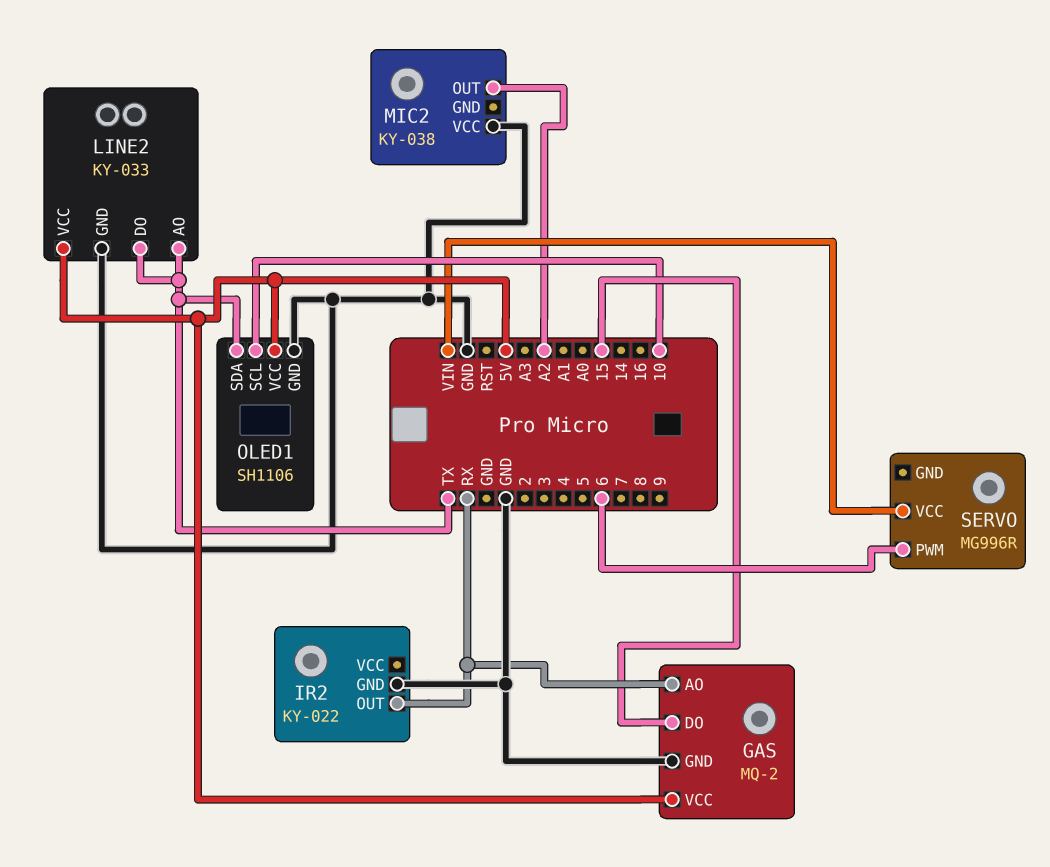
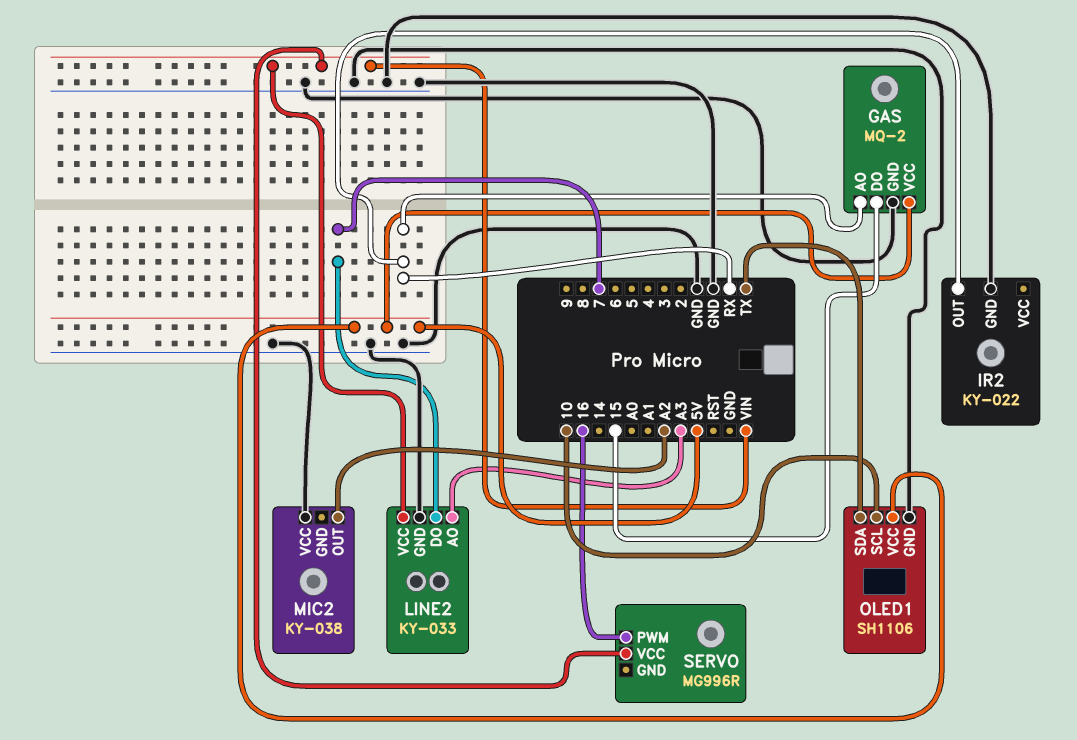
LINE2 pin AO: TX -> A3
LINE2 pin DO: TX -> 7
LINE2 pin VCC: 5V -> VIN
SERVO pin PWM: 6 -> 16

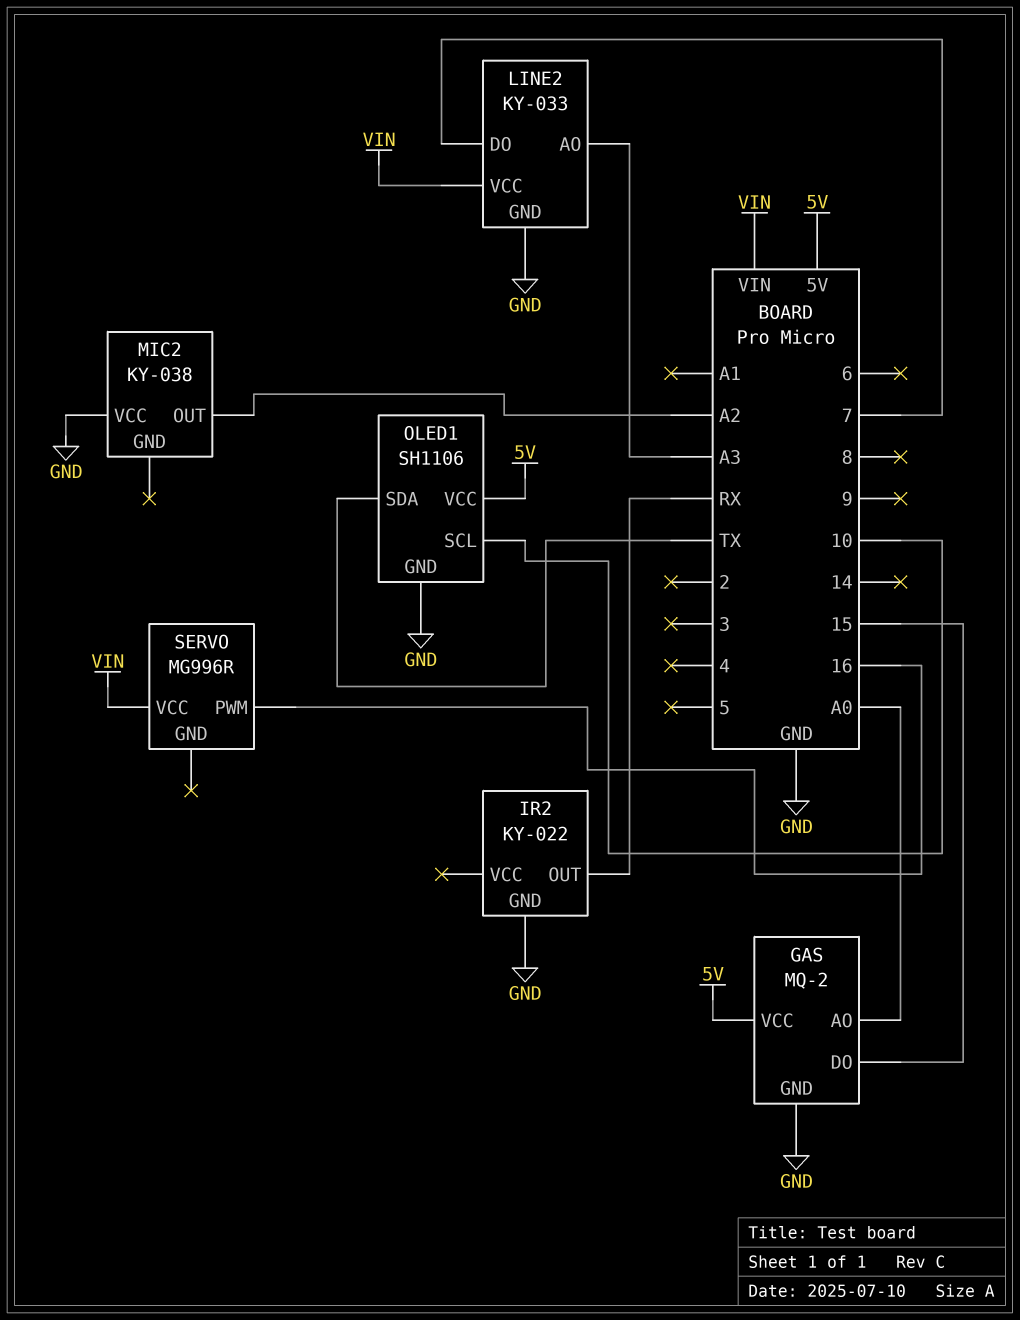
GAS pin AO: RX -> A0

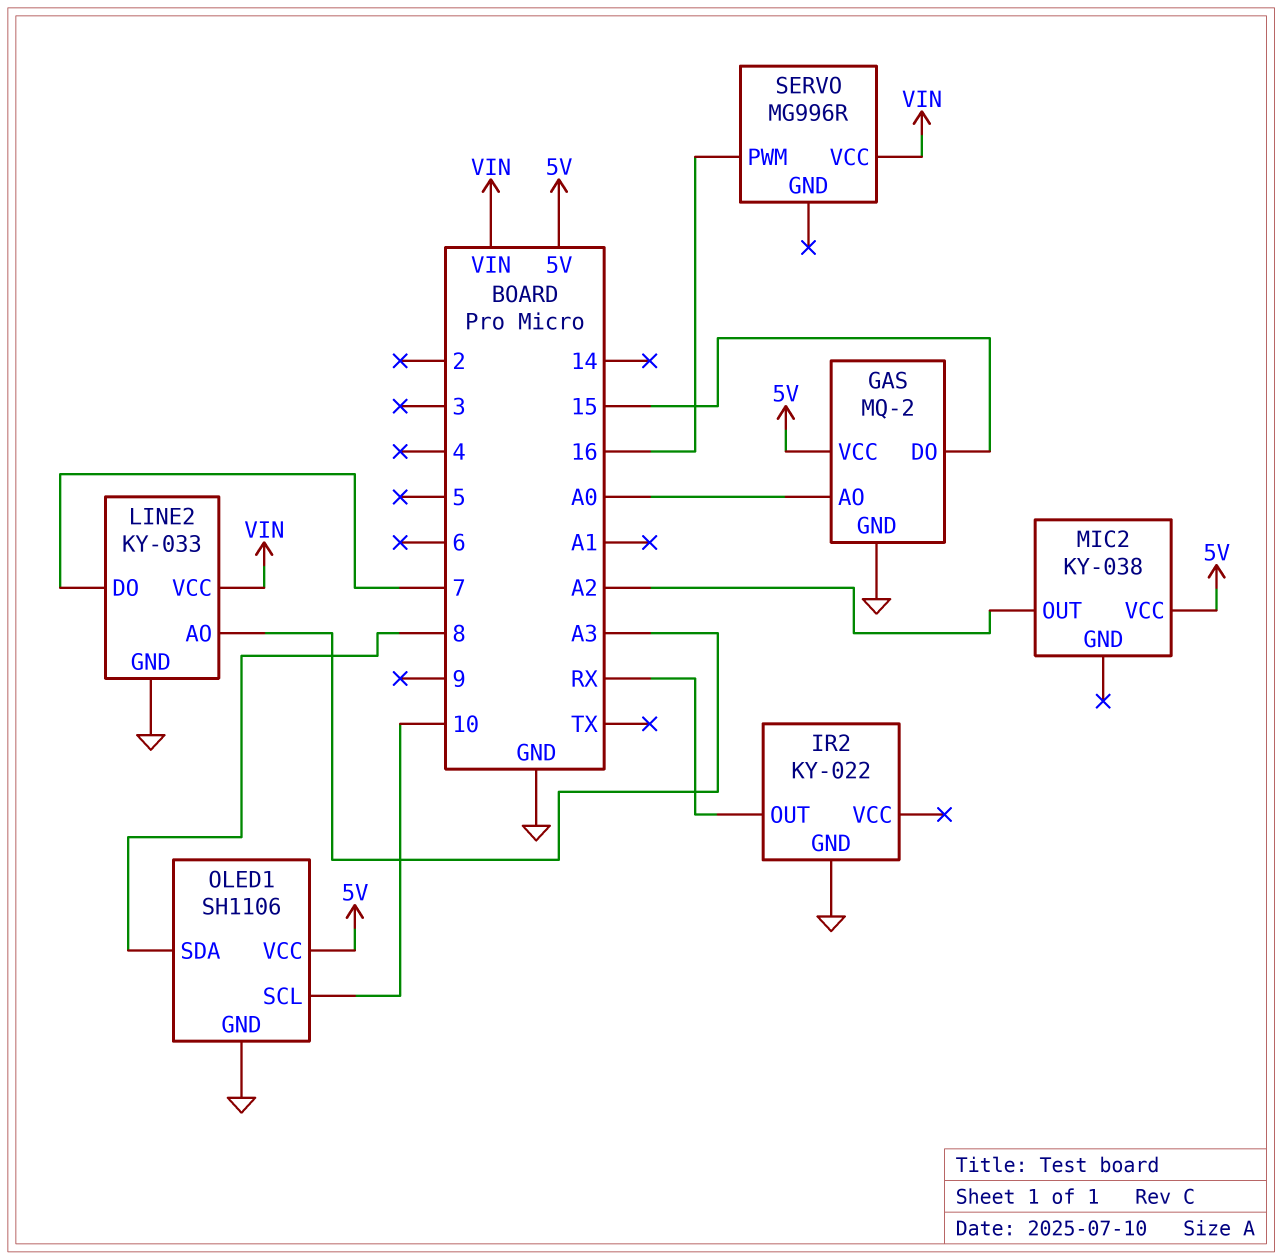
MIC2 pin VCC: GND -> 5V
OLED1 pin SDA: TX -> 8

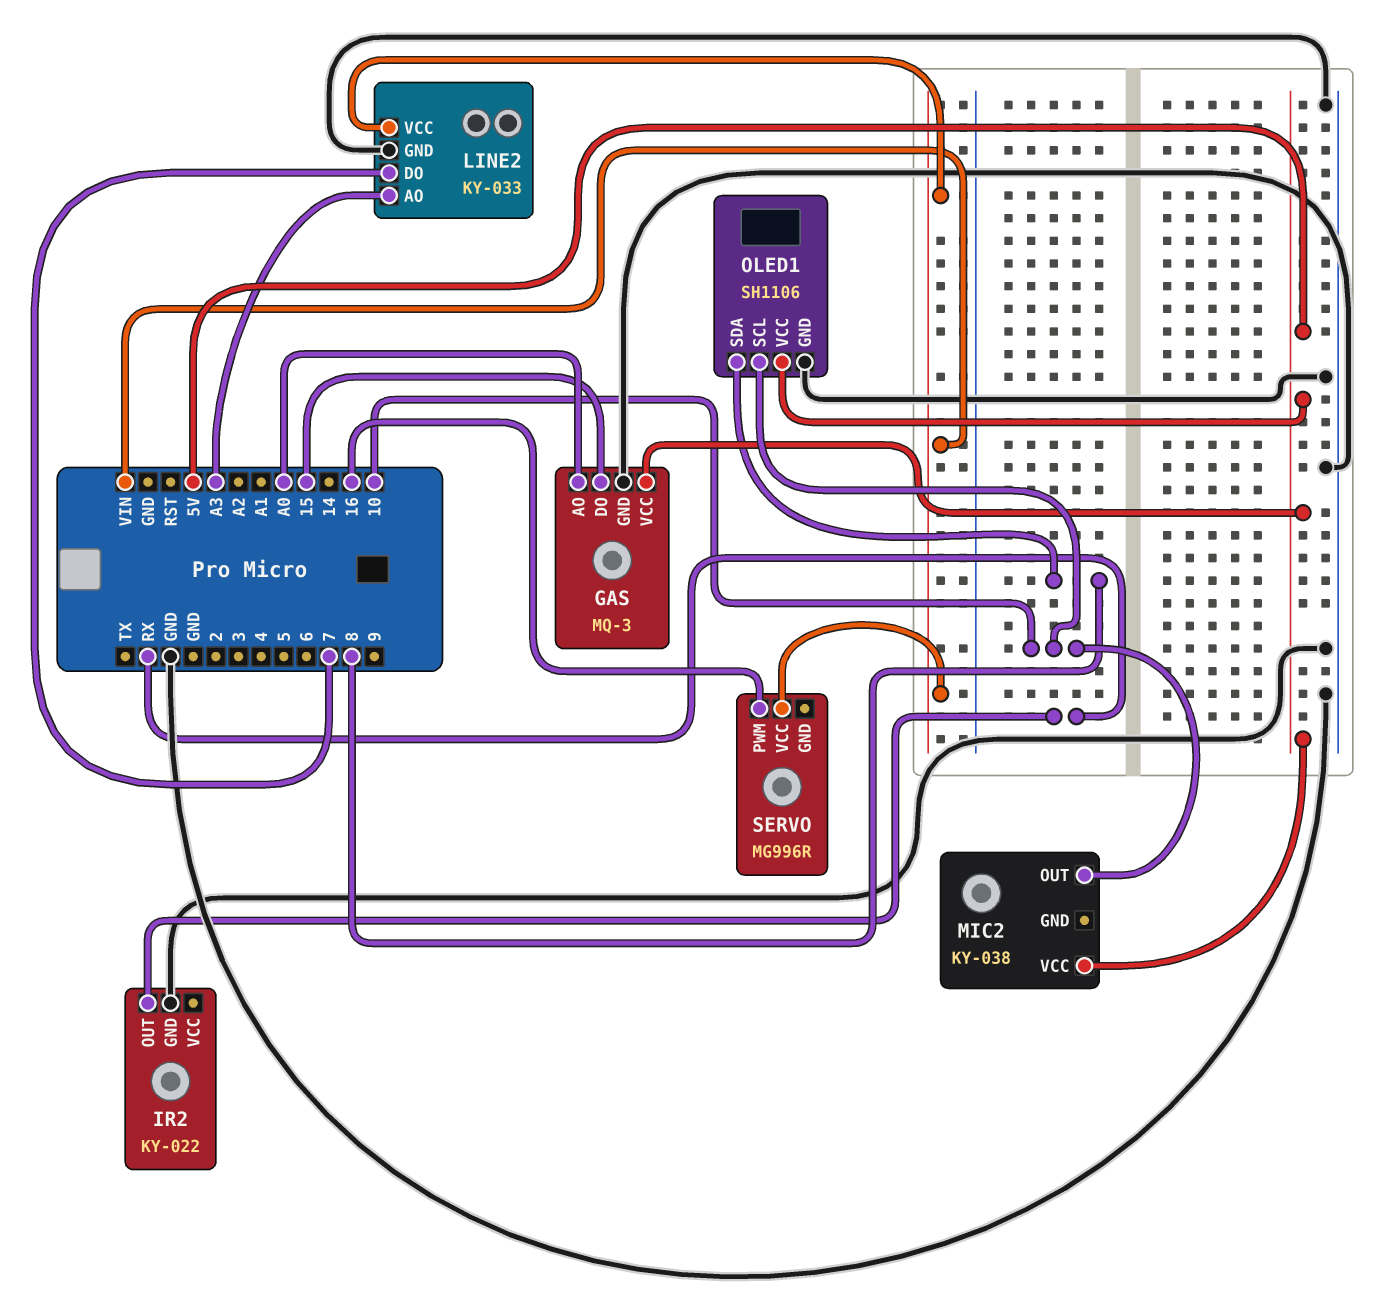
GAS: MQ-2 -> MQ-3
MIC2 pin OUT: A2 -> 10

